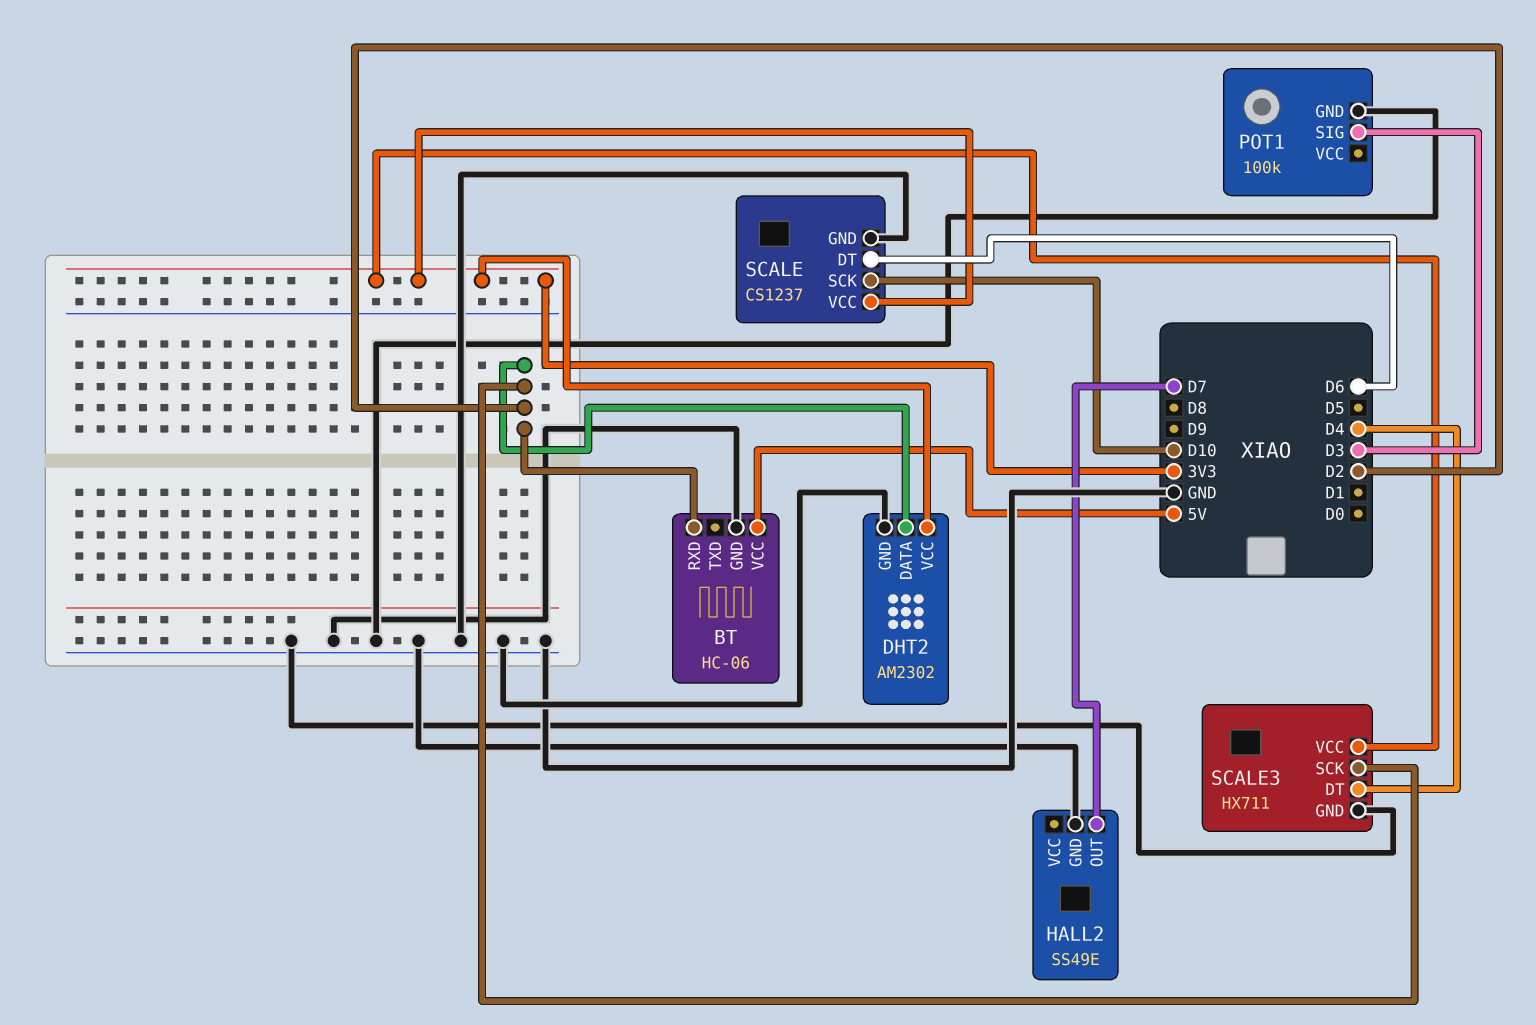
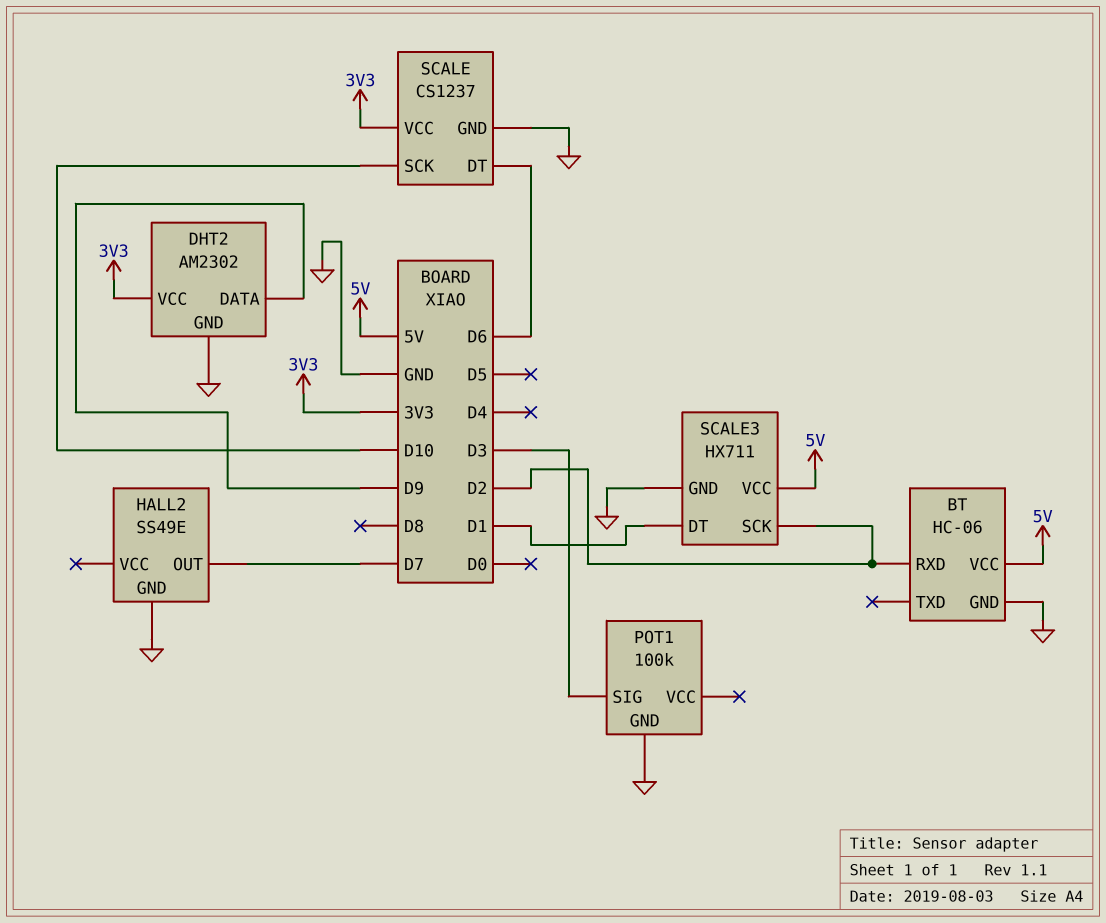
DHT2 pin DATA: D2 -> D9
SCALE3 pin DT: D4 -> D1
SCALE3 pin VCC: 3V3 -> 5V

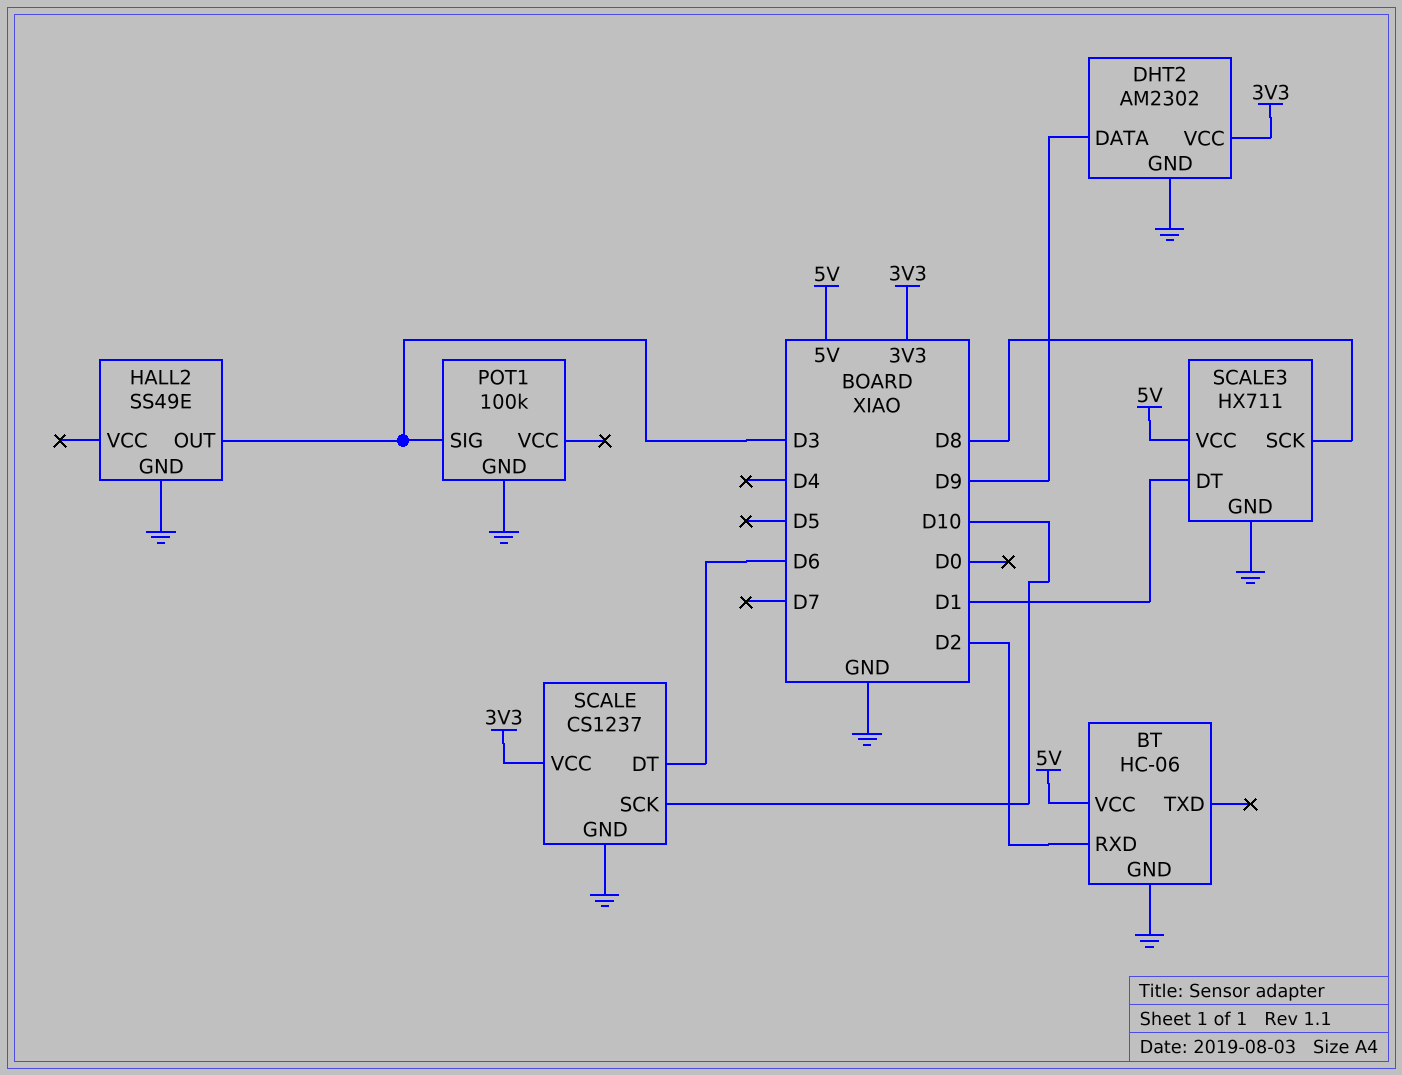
HALL2 pin OUT: D7 -> D3
SCALE3 pin SCK: D2 -> D8

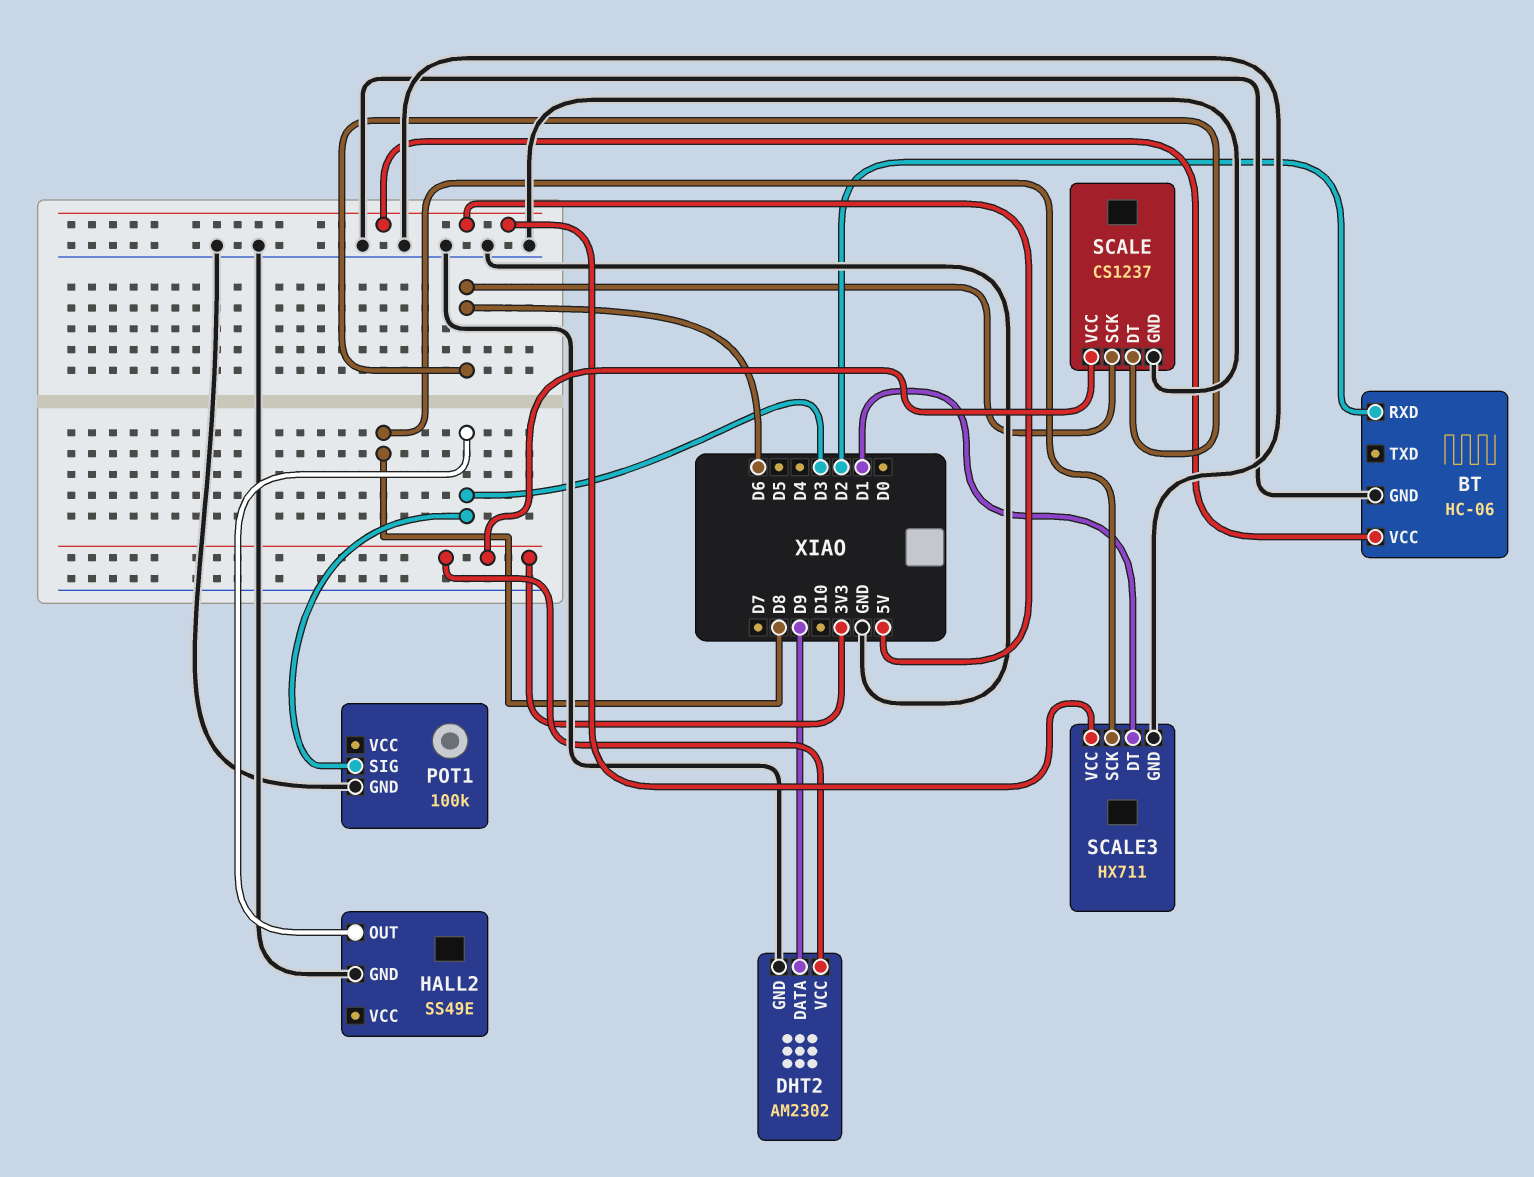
SCALE pin SCK: D10 -> D6

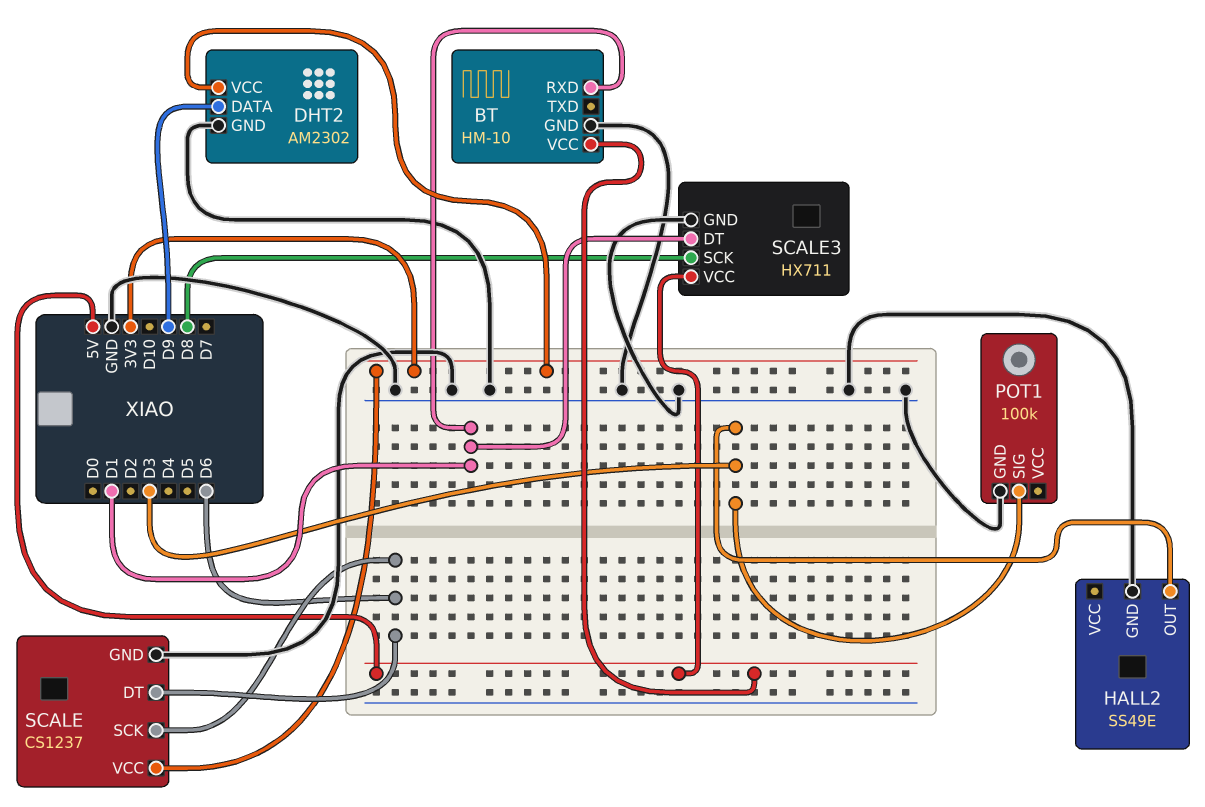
BT: HC-06 -> HM-10
BT pin RXD: D2 -> D1

